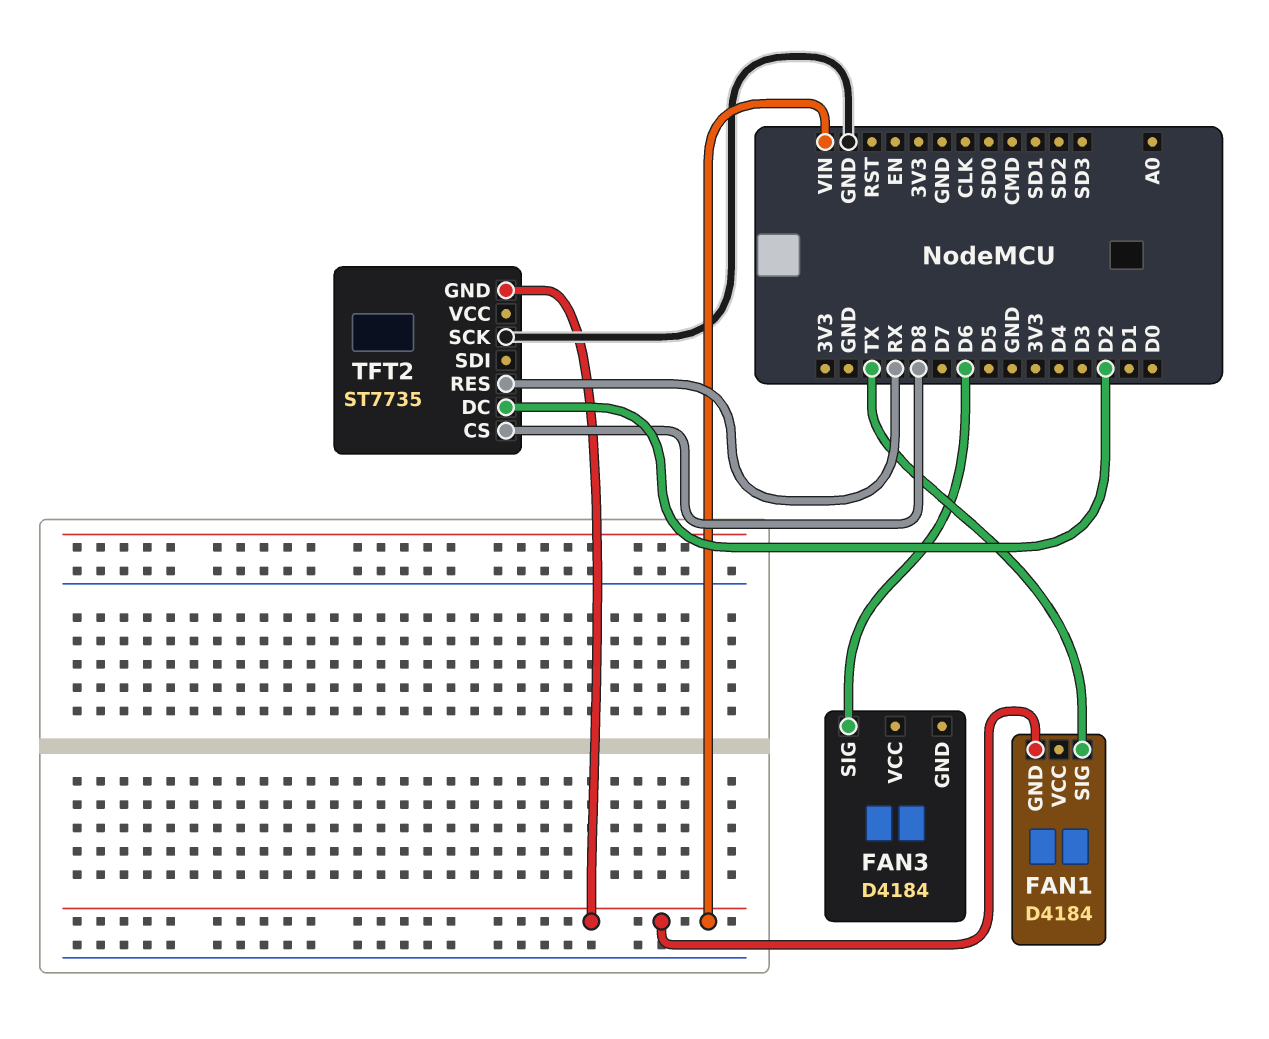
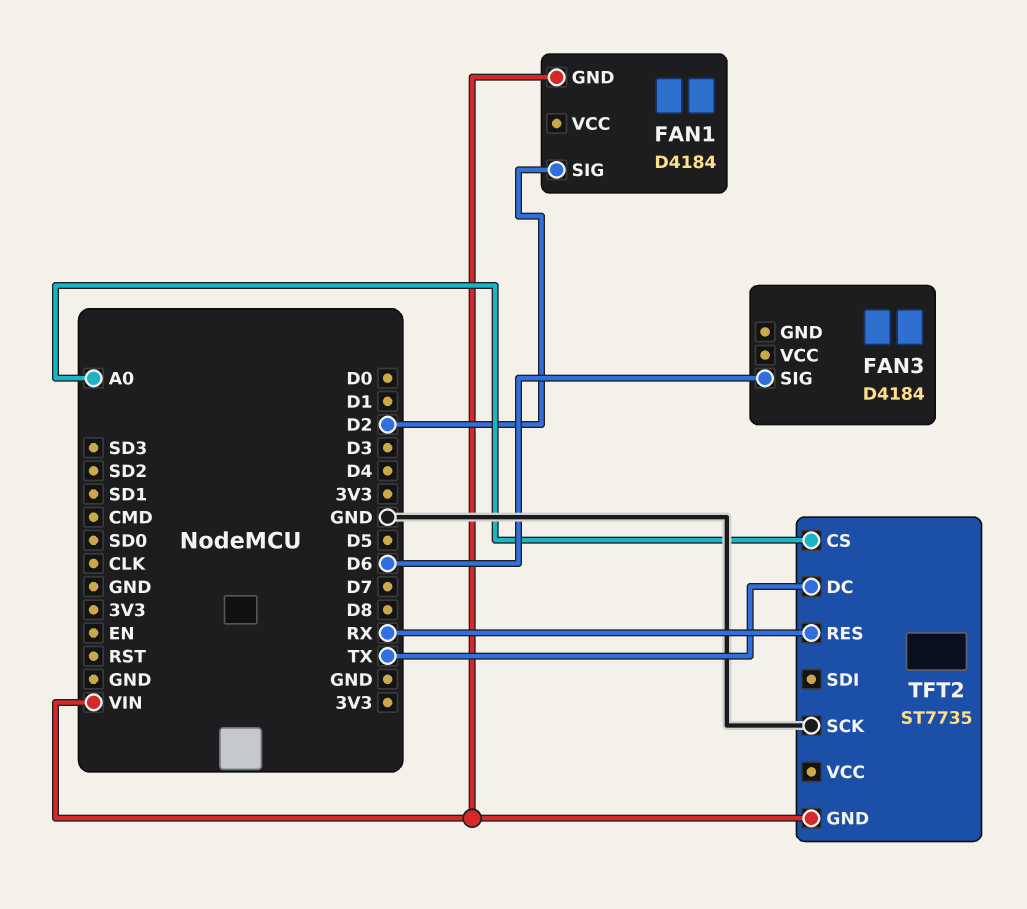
FAN1 pin SIG: TX -> D2
TFT2 pin CS: D8 -> A0
TFT2 pin DC: D2 -> TX

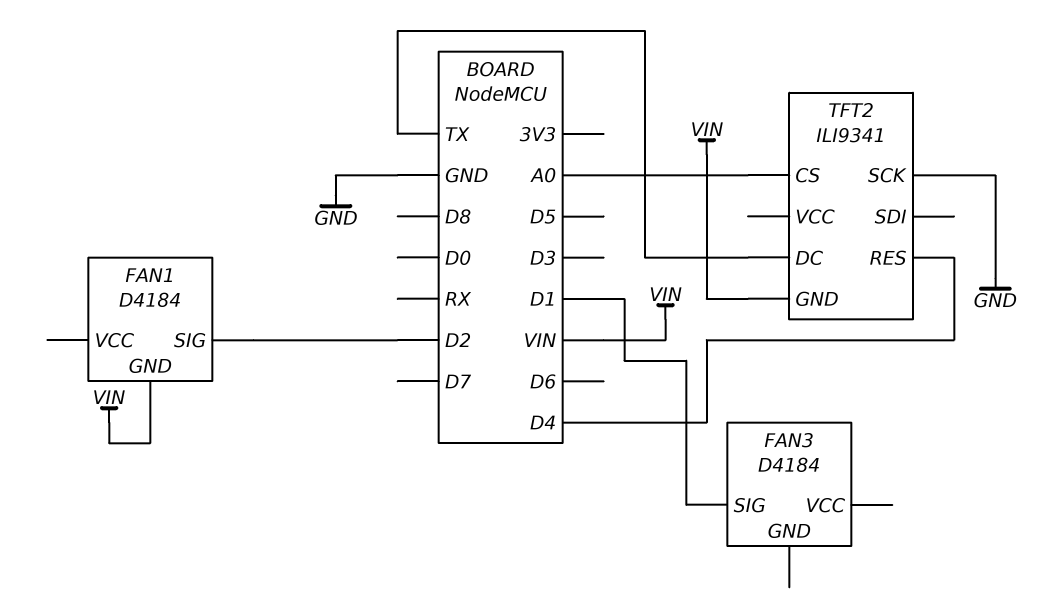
FAN3 pin SIG: D6 -> D1
TFT2: ST7735 -> ILI9341
TFT2 pin RES: RX -> D4

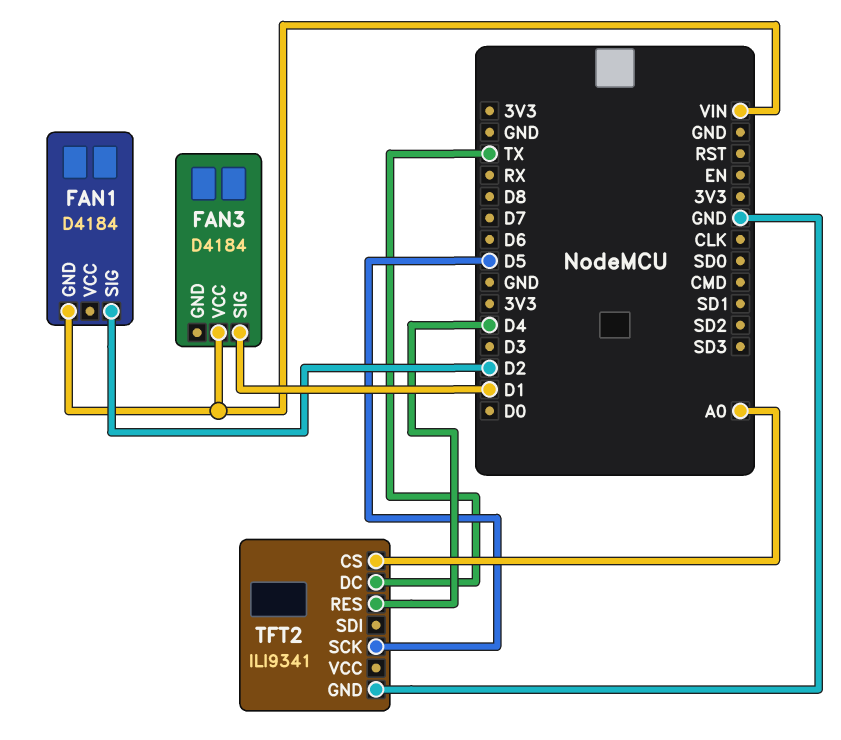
FAN3 pin VCC: none -> VIN
TFT2 pin GND: VIN -> GND
TFT2 pin SCK: GND -> D5

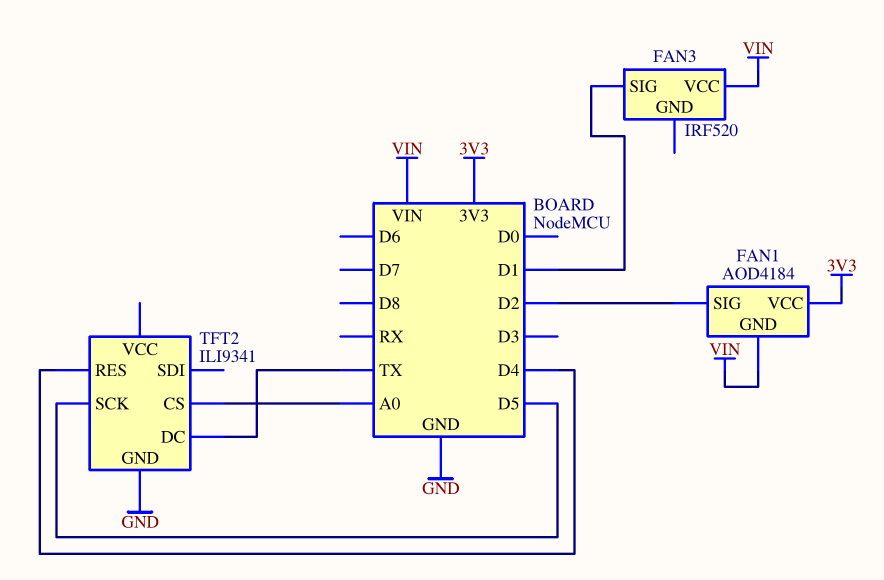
FAN1: D4184 -> AOD4184
FAN1 pin VCC: none -> 3V3
FAN3: D4184 -> IRF520

